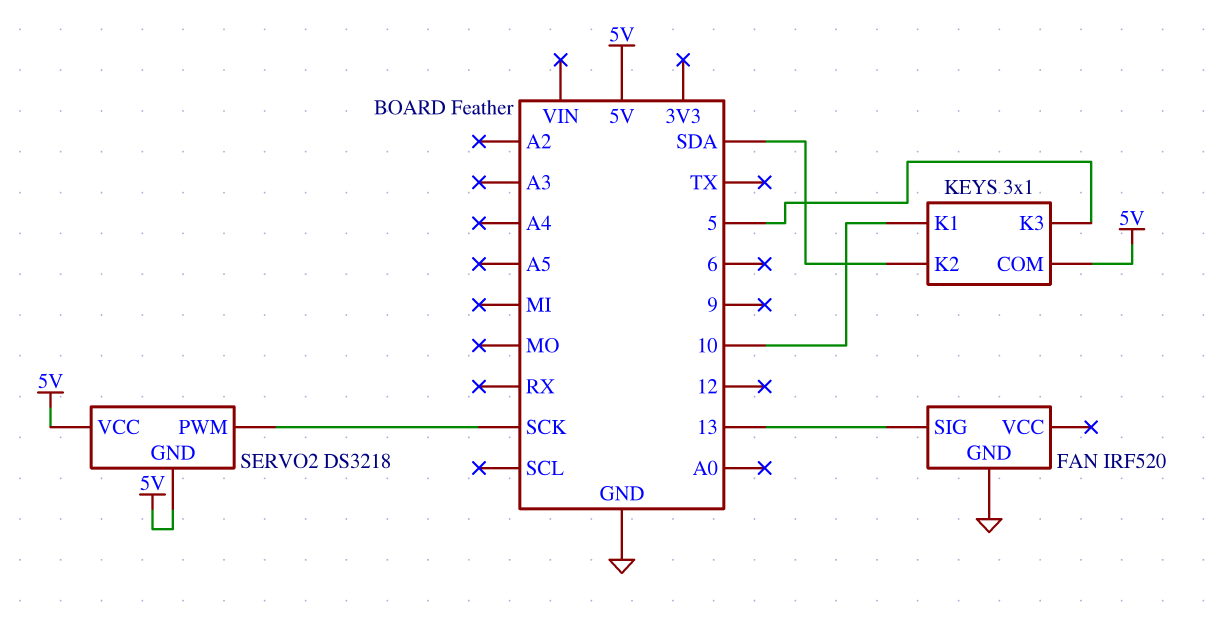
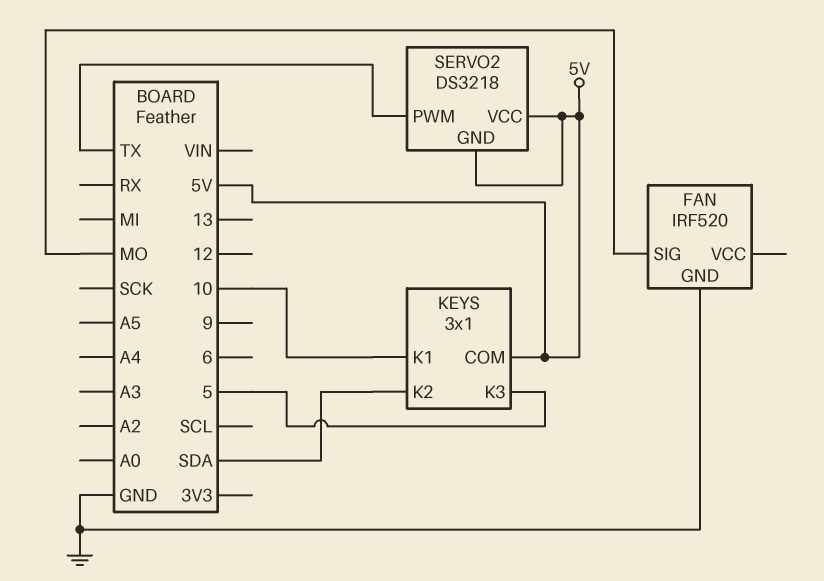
FAN pin SIG: 13 -> MO
SERVO2 pin PWM: SCK -> TX

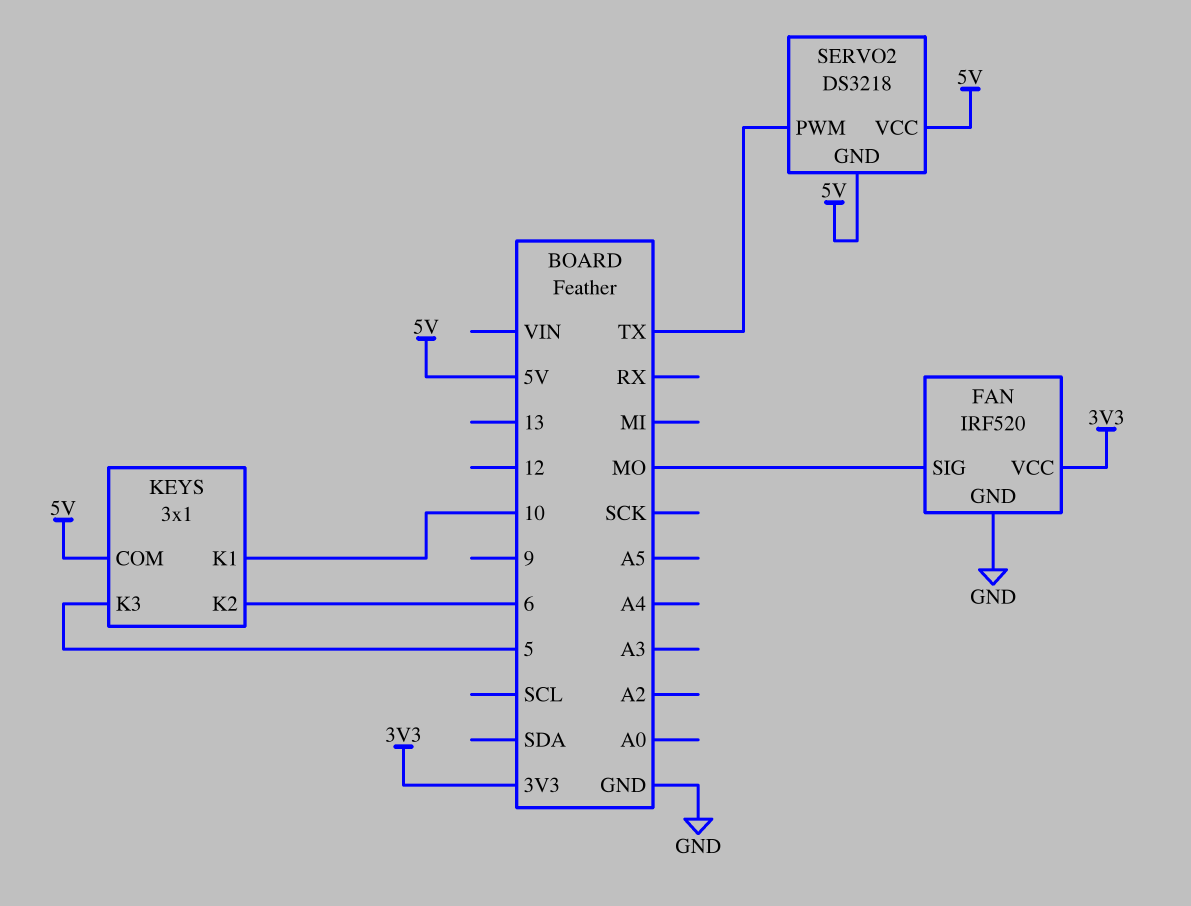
FAN pin VCC: none -> 3V3
KEYS pin K2: SDA -> 6

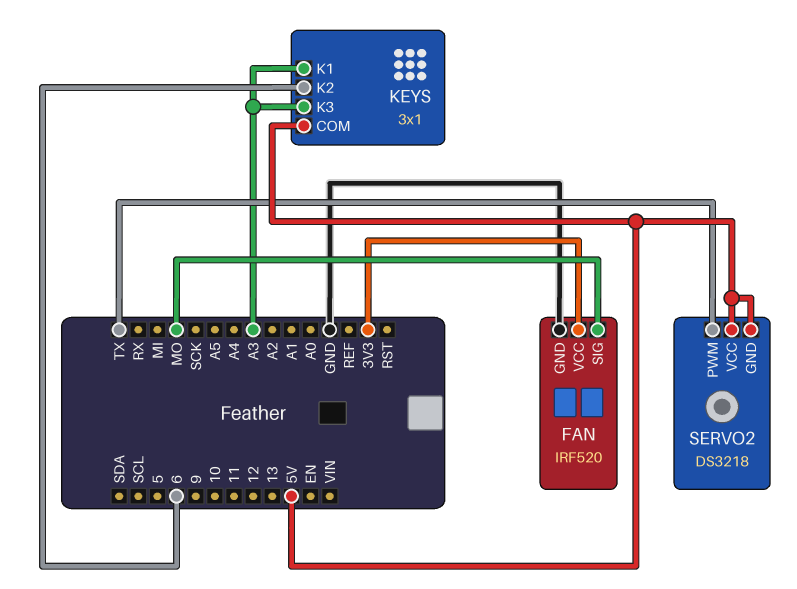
KEYS pin K1: 10 -> A3
KEYS pin K3: 5 -> A3

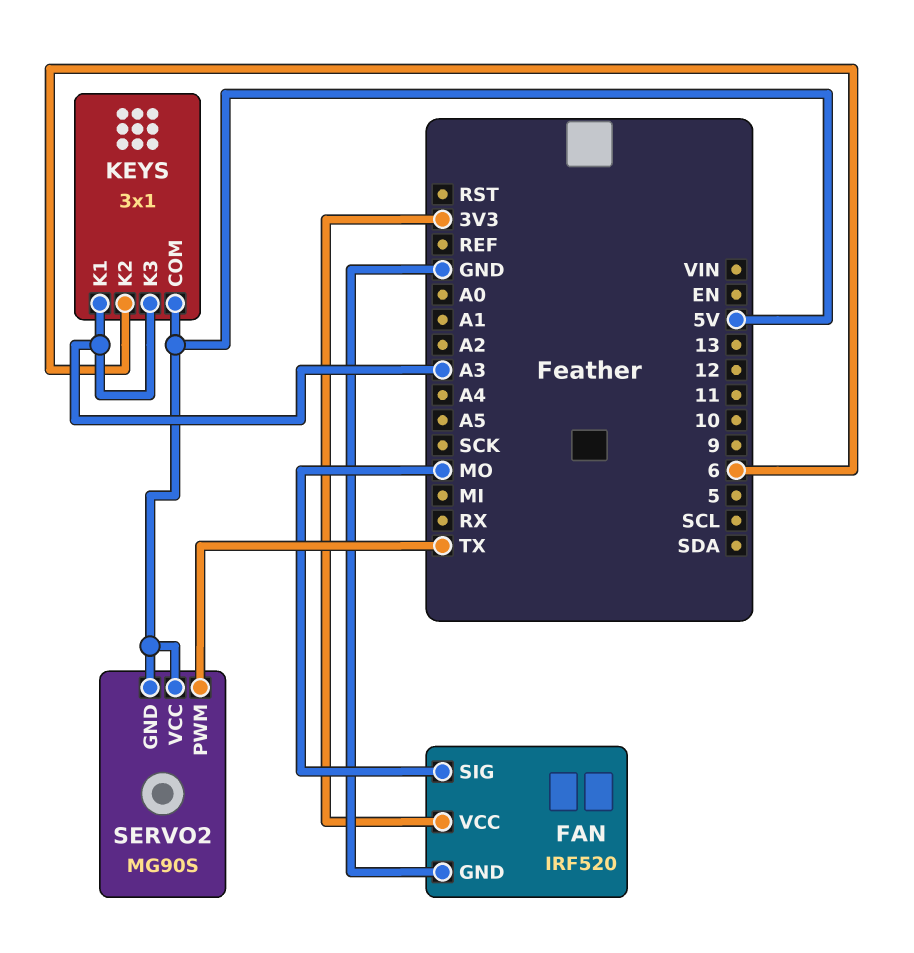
SERVO2: DS3218 -> MG90S

